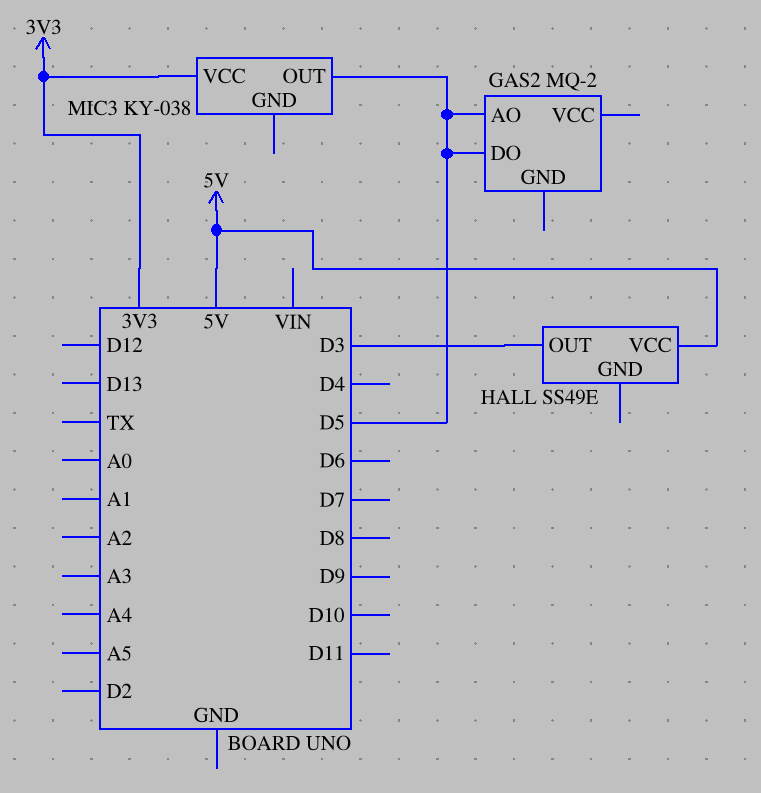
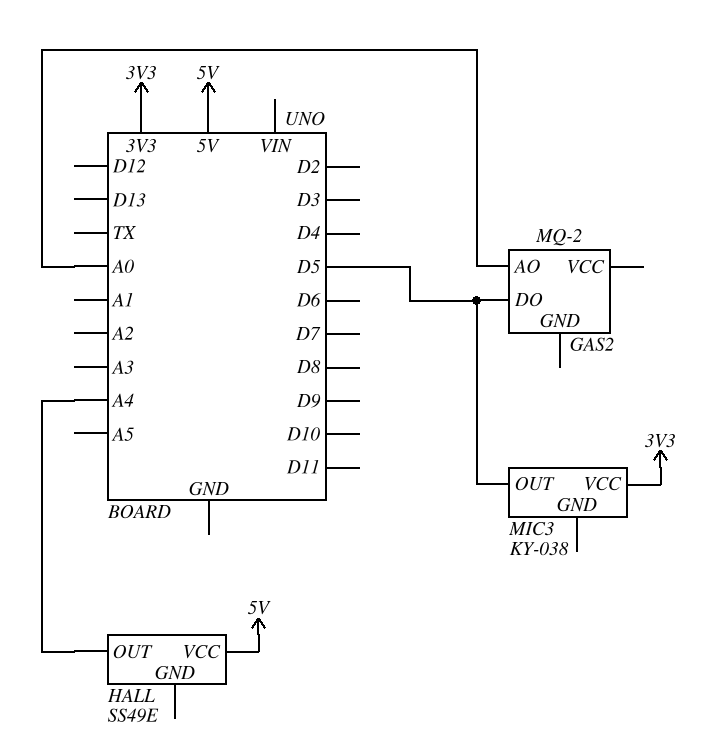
GAS2 pin AO: D5 -> A0
HALL pin OUT: D3 -> A4

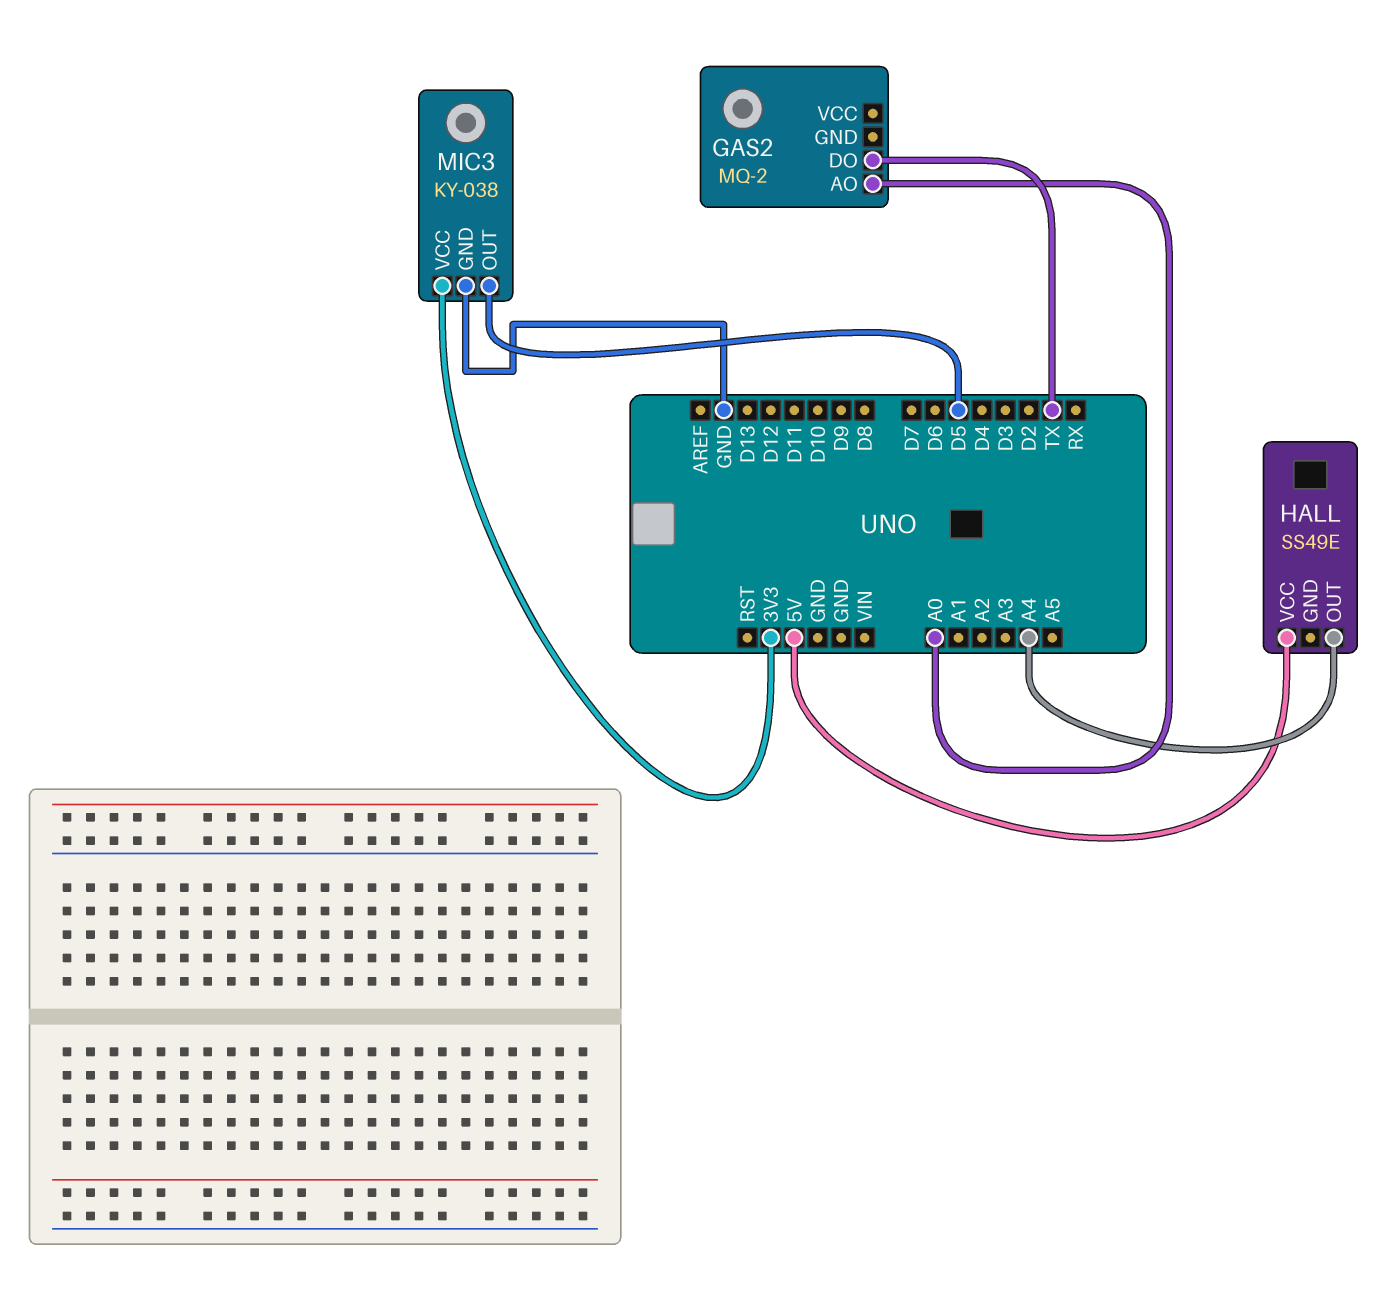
GAS2 pin DO: D5 -> TX
MIC3 pin GND: none -> GND

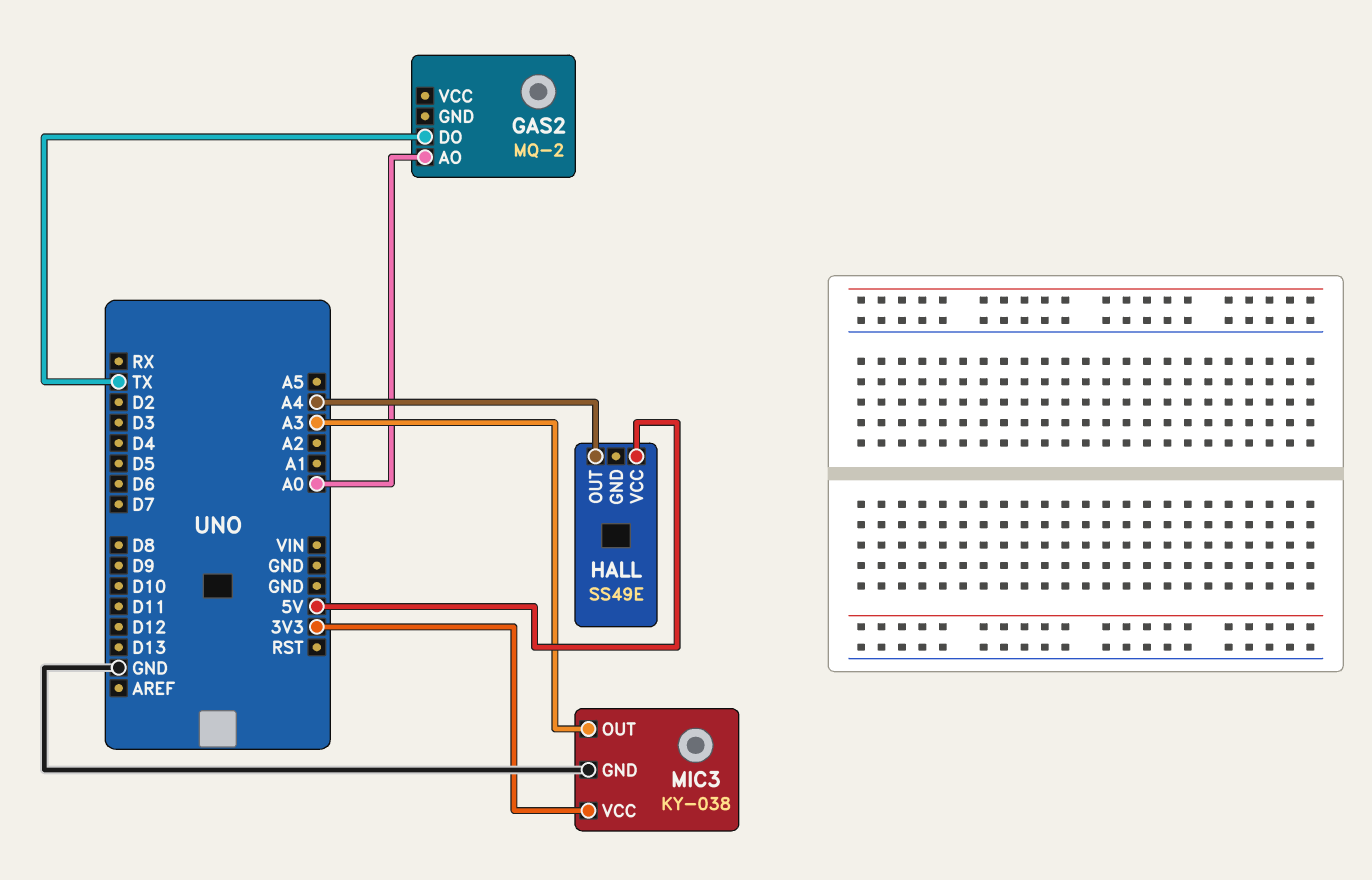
MIC3 pin OUT: D5 -> A3

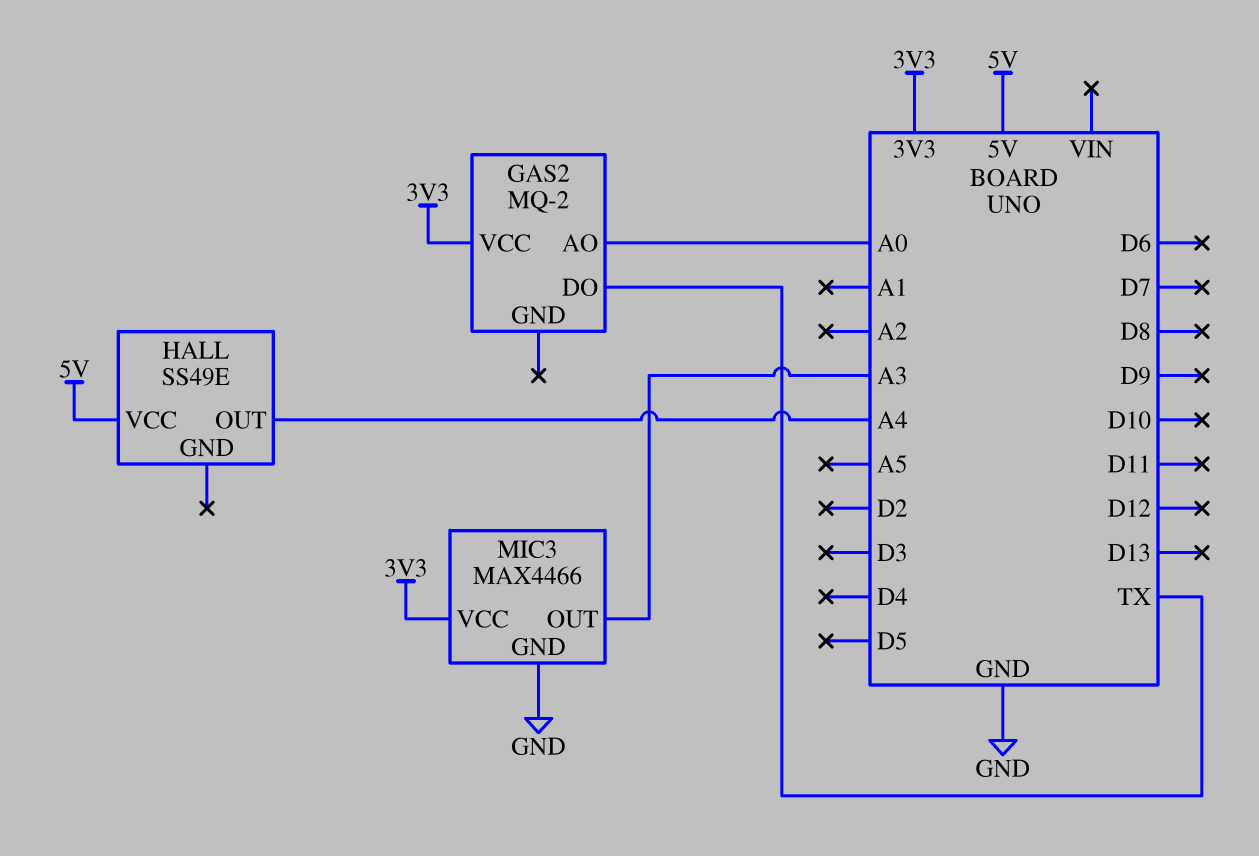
GAS2 pin VCC: none -> 3V3
MIC3: KY-038 -> MAX4466

